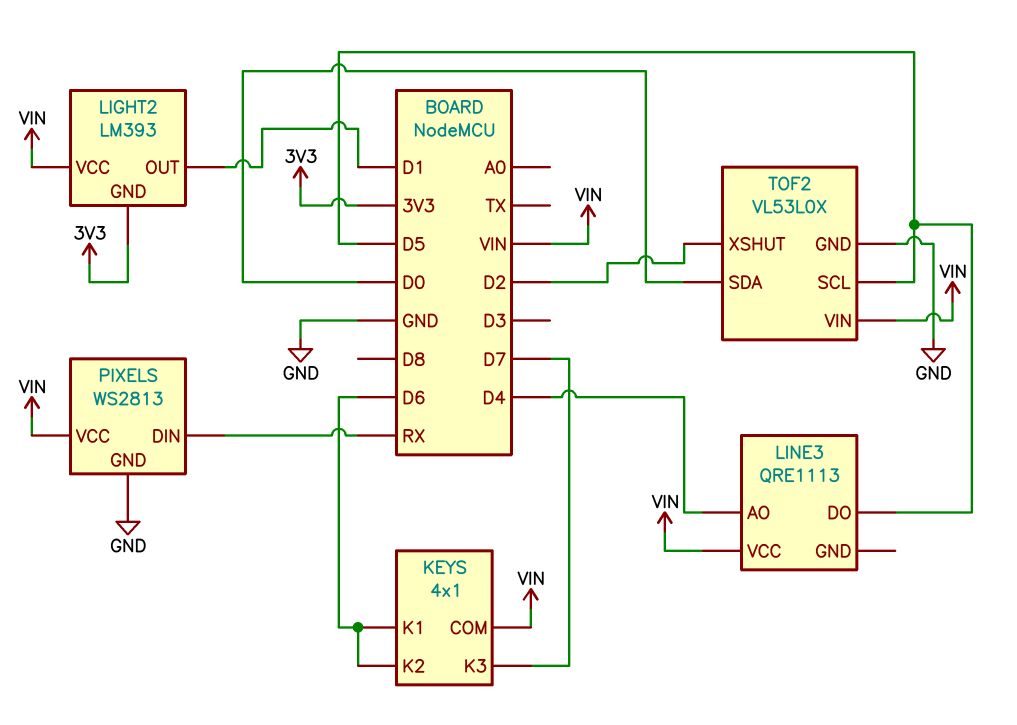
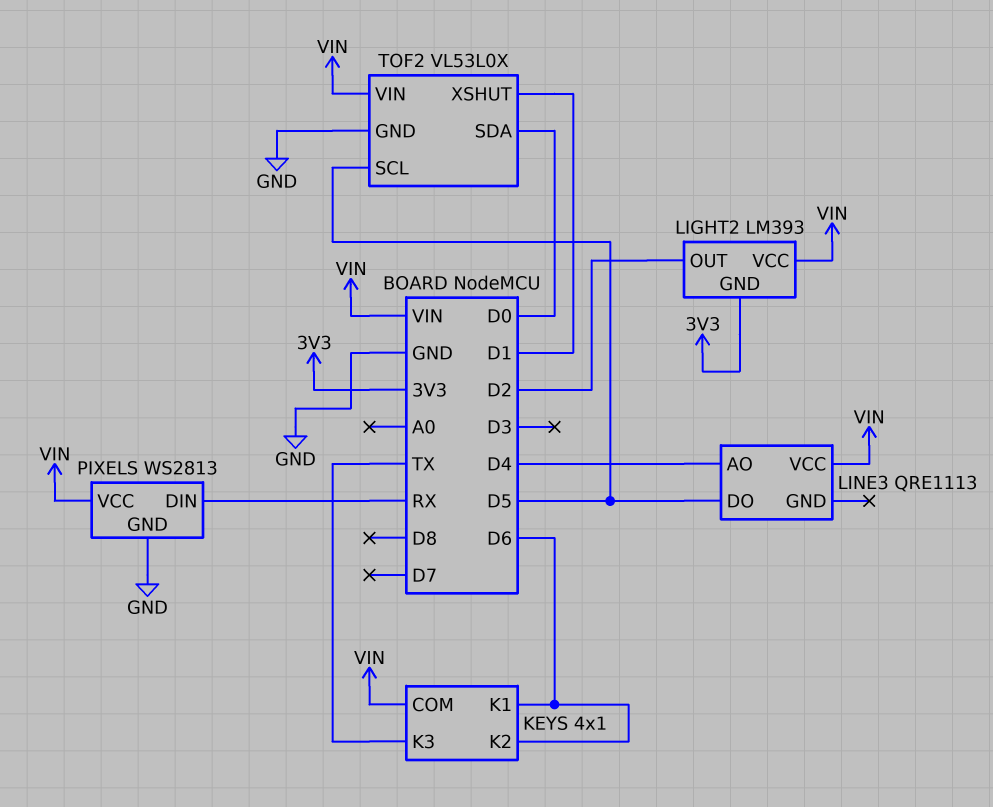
KEYS pin K3: D7 -> TX
LIGHT2 pin OUT: D1 -> D2
TOF2 pin XSHUT: D2 -> D1

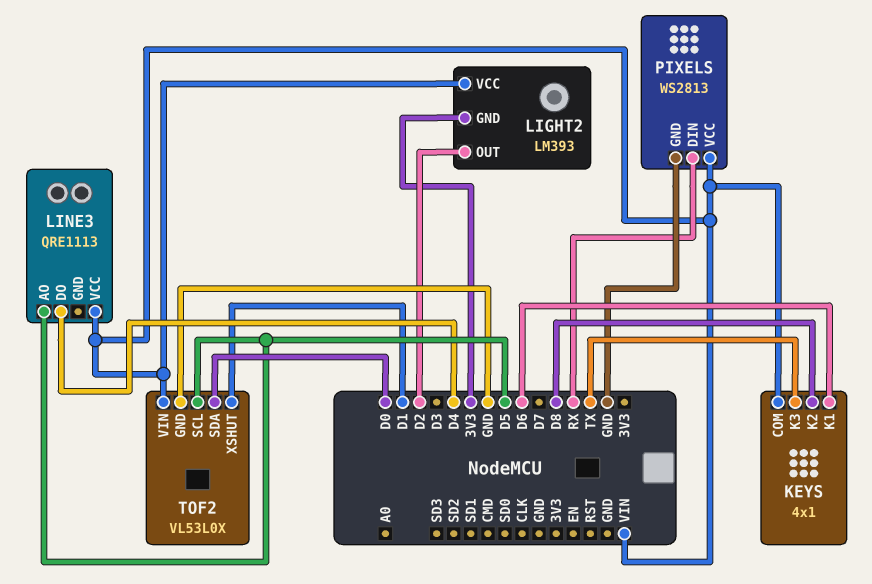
KEYS pin K2: D6 -> D8
LINE3 pin AO: D4 -> D5
LINE3 pin DO: D5 -> D4

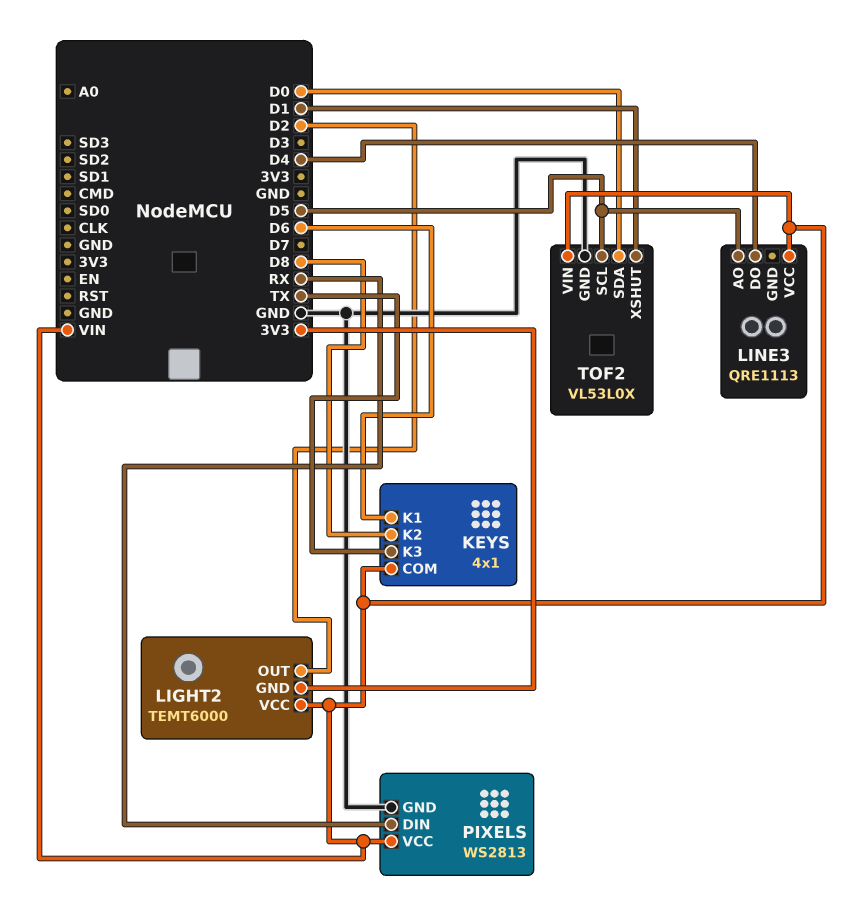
LIGHT2: LM393 -> TEMT6000

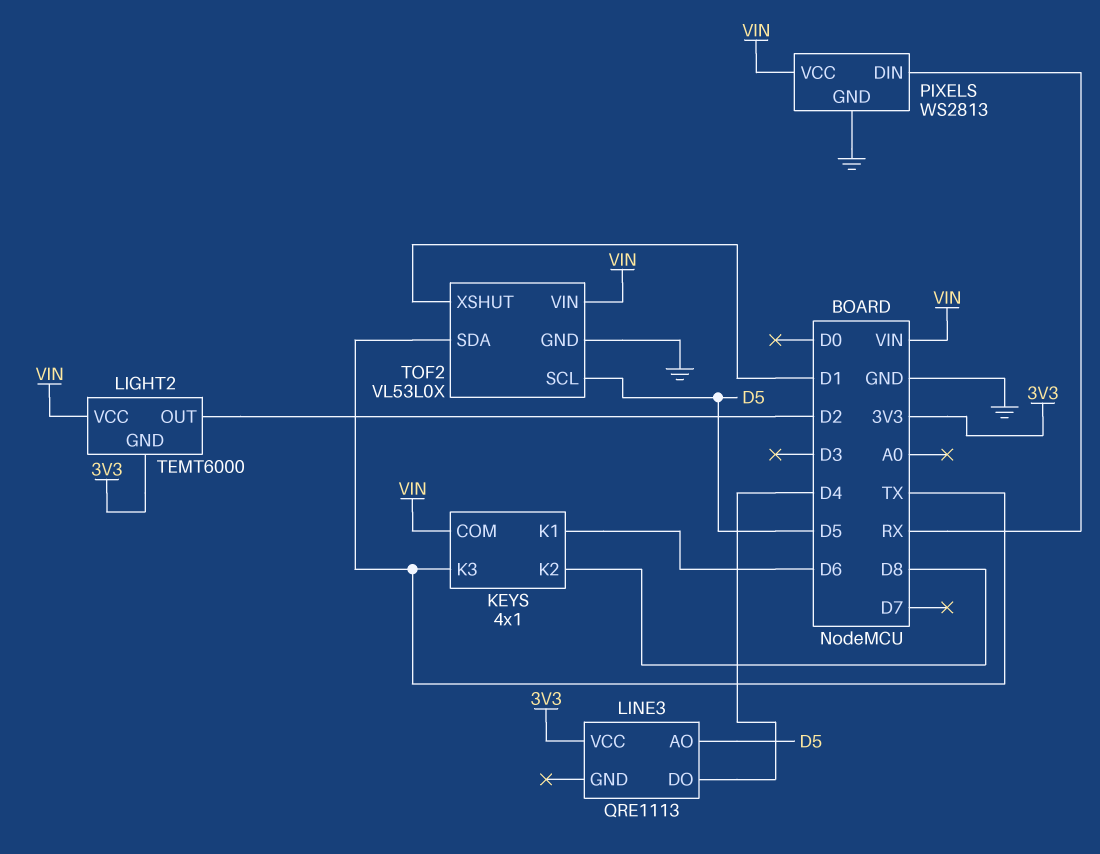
LINE3 pin VCC: VIN -> 3V3
TOF2 pin SDA: D0 -> TX

